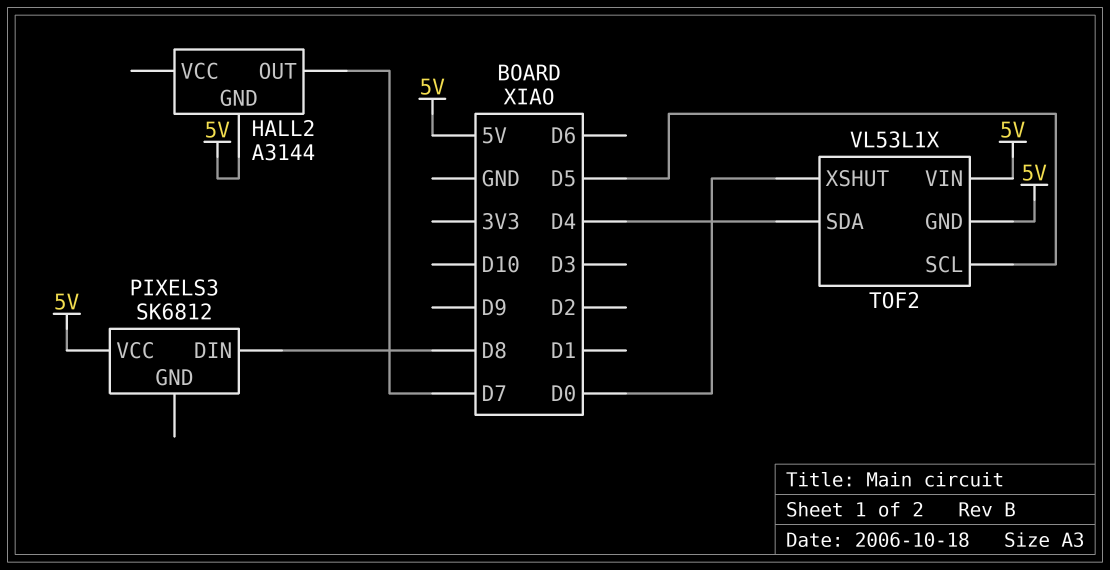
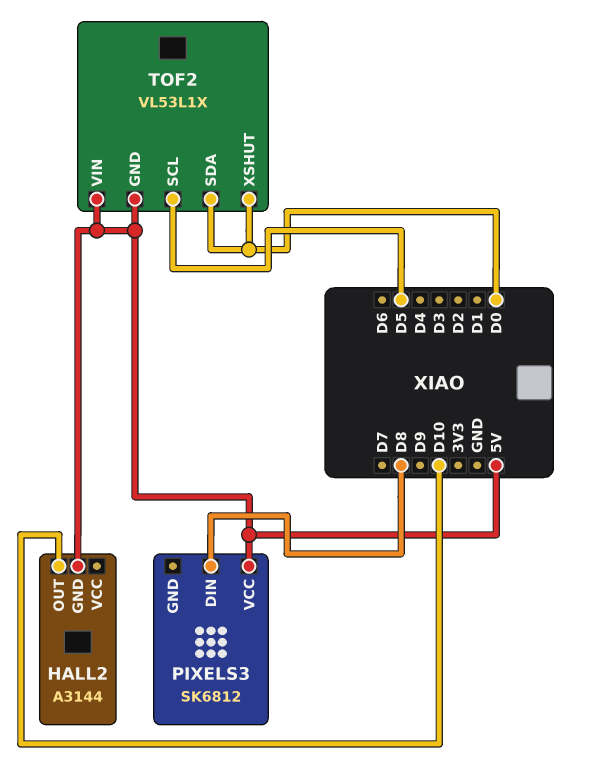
HALL2 pin OUT: D7 -> D10
TOF2 pin SDA: D4 -> D0

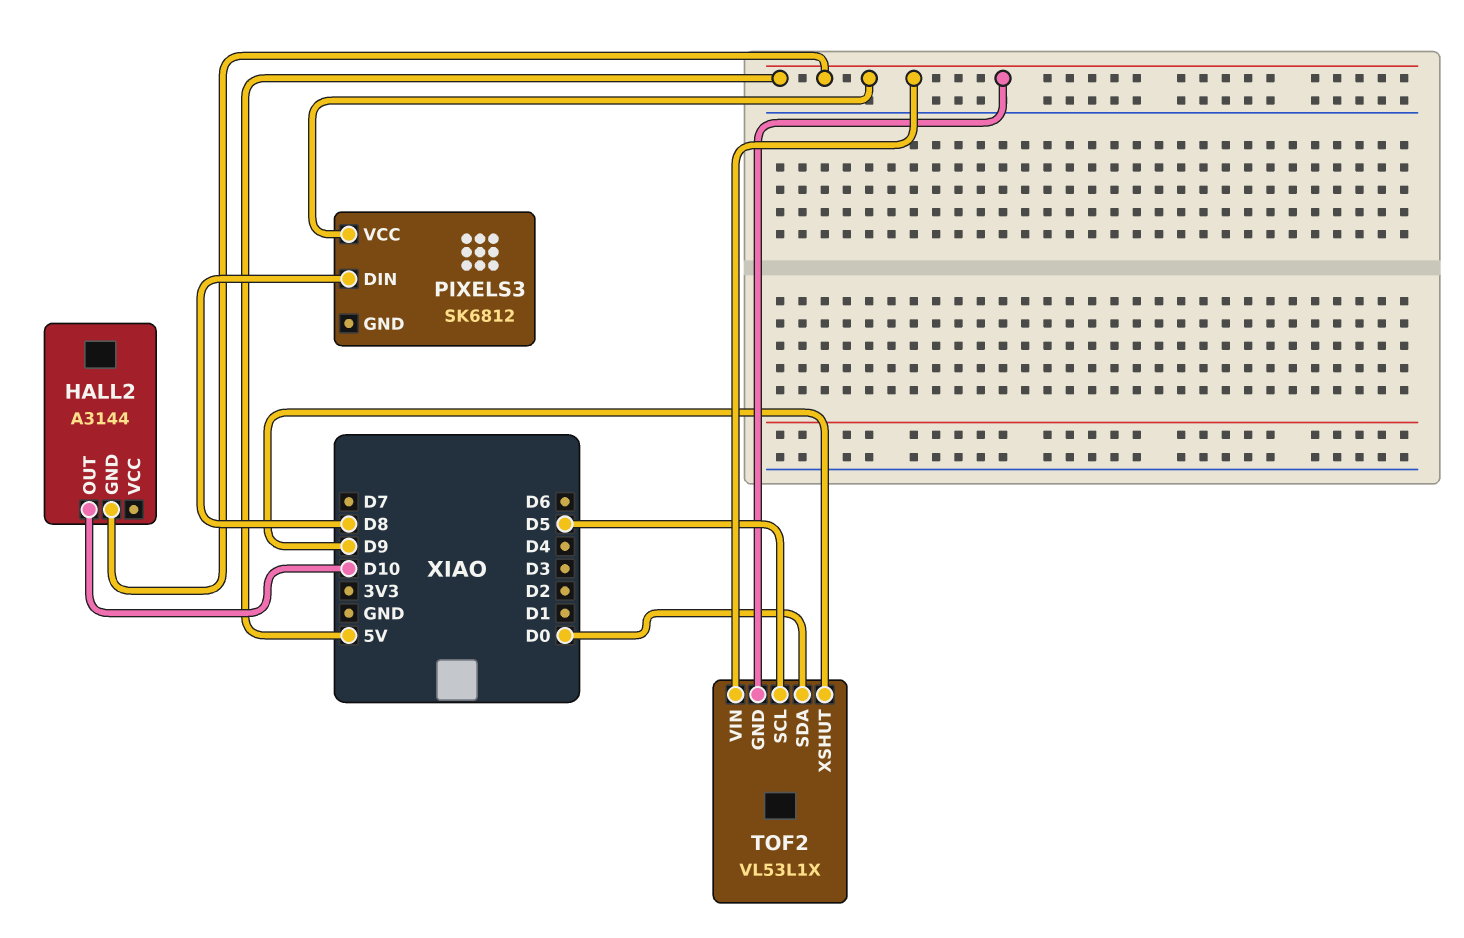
TOF2 pin XSHUT: D0 -> D9

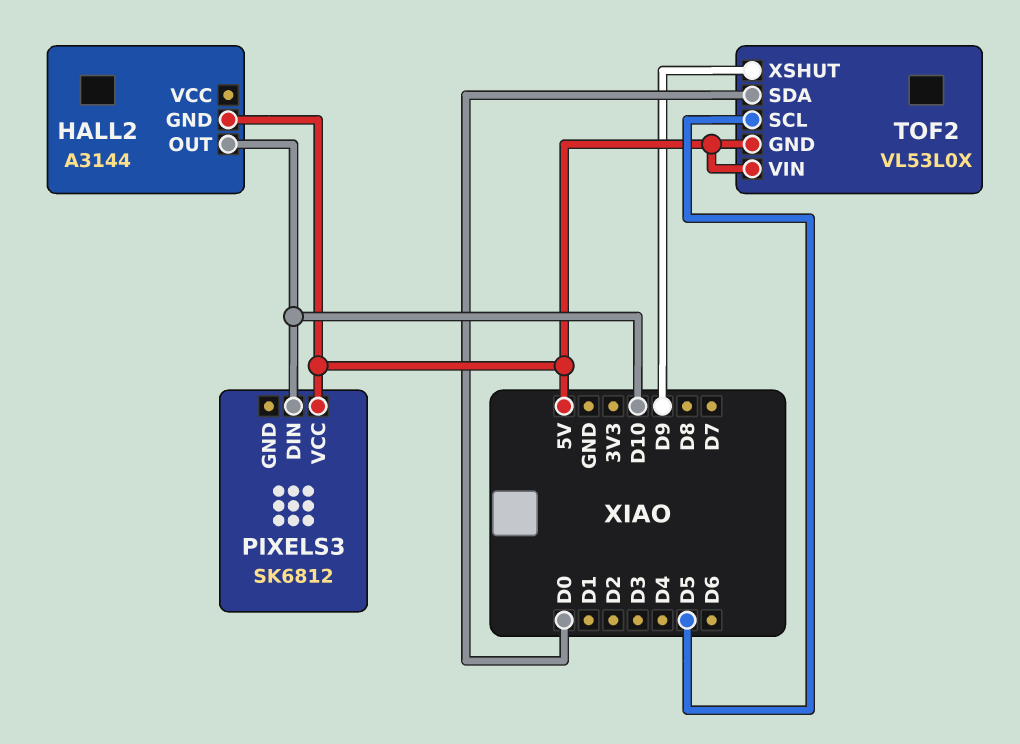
PIXELS3 pin DIN: D8 -> D10
TOF2: VL53L1X -> VL53L0X

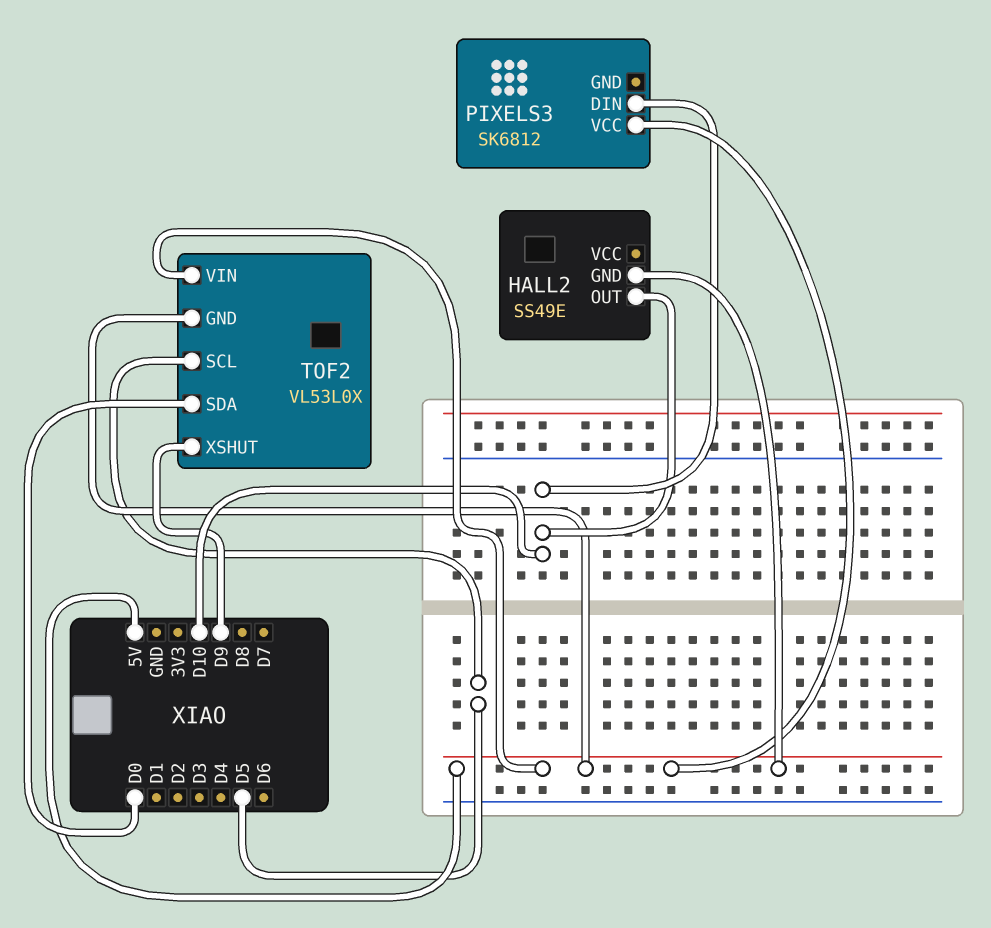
HALL2: A3144 -> SS49E

